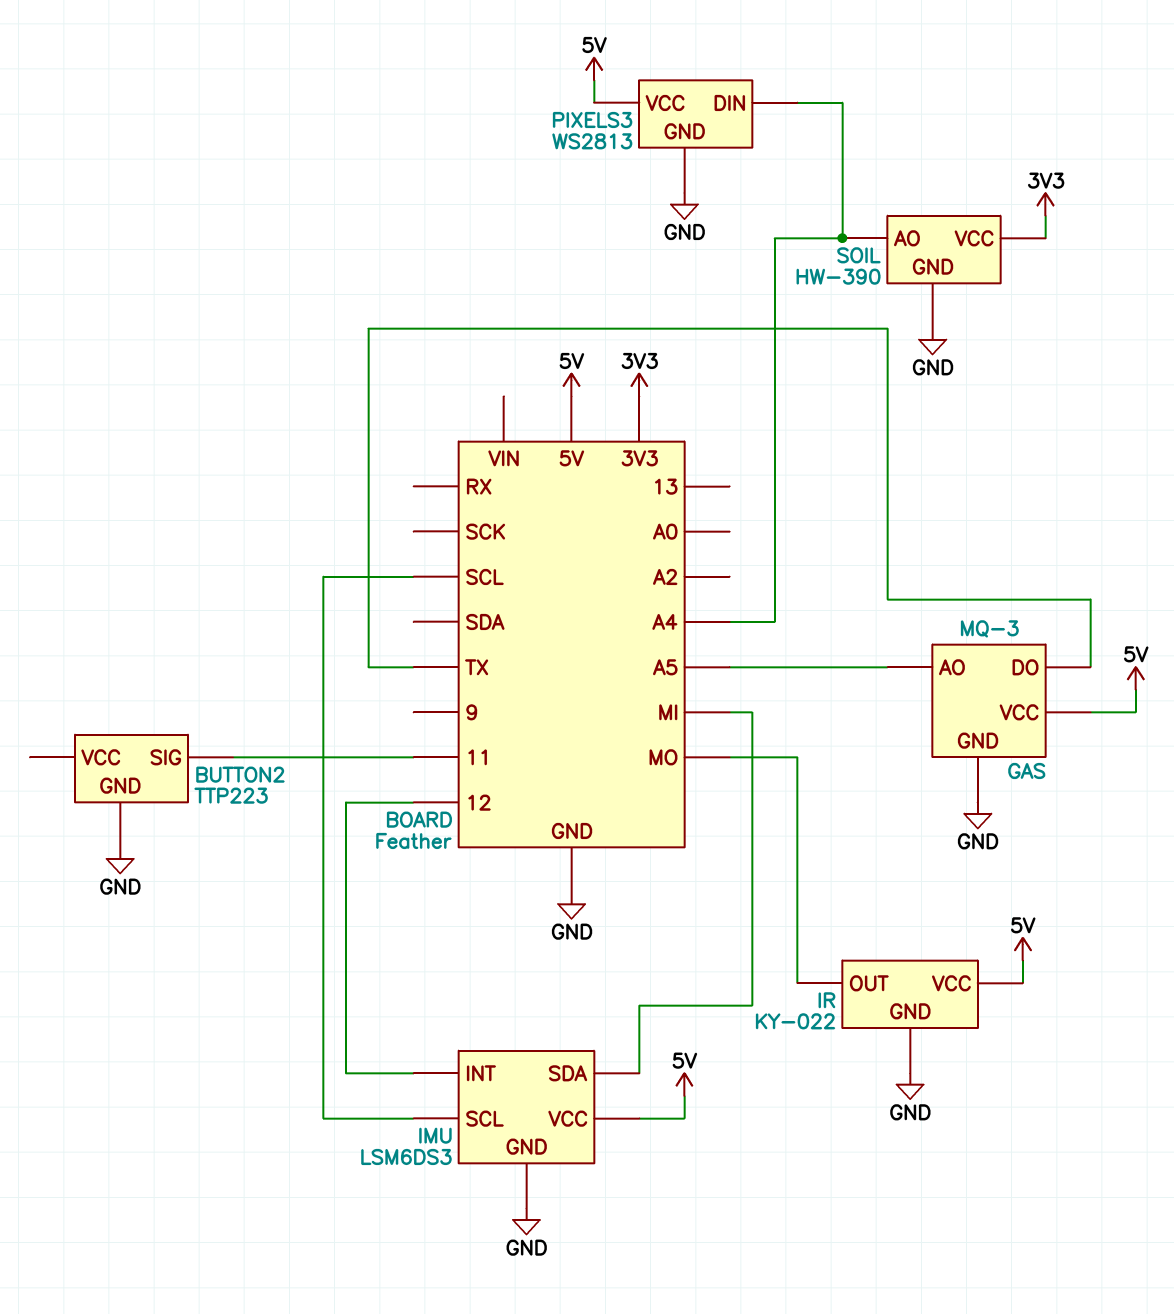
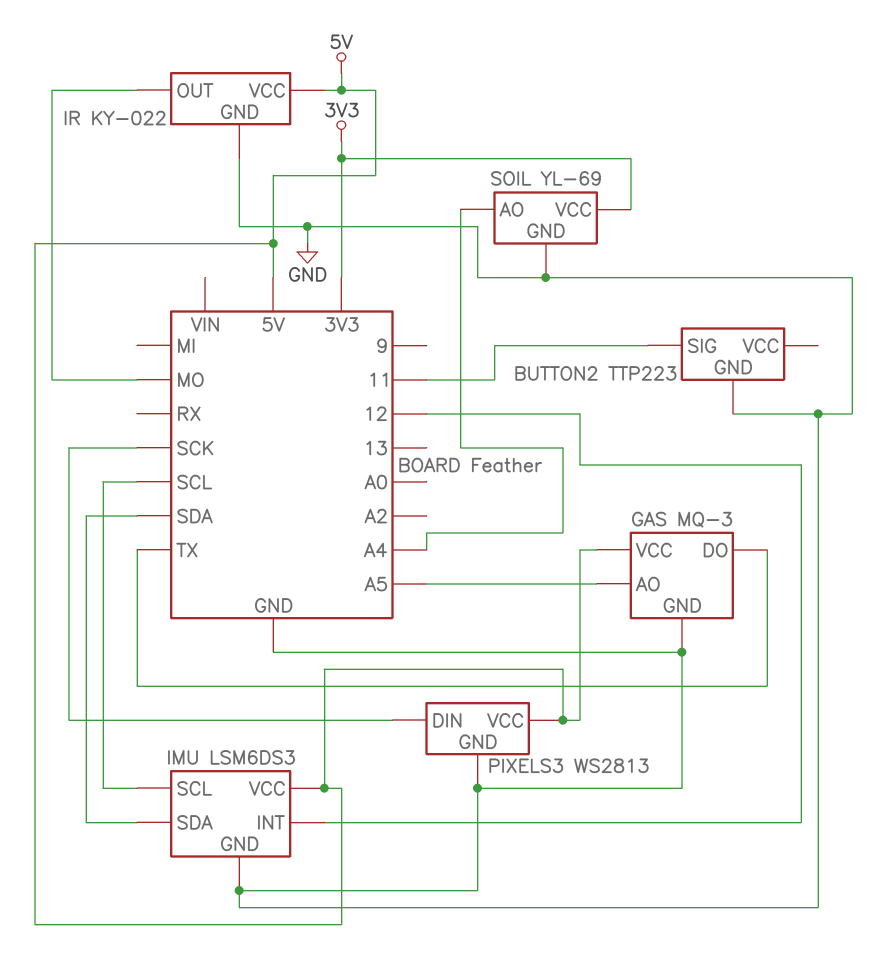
IMU pin SDA: MI -> SDA
PIXELS3 pin DIN: A4 -> SCK
SOIL: HW-390 -> YL-69

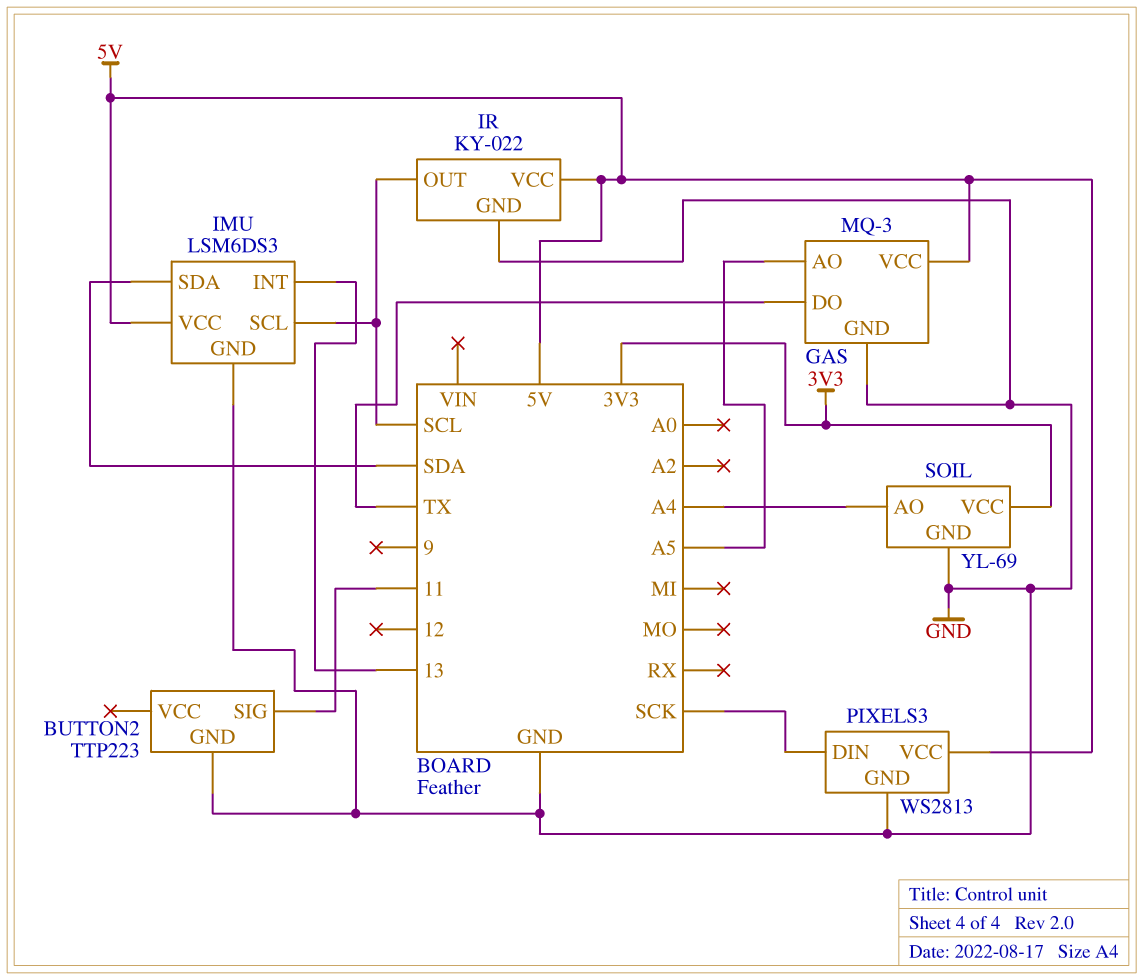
IMU pin INT: 12 -> 13
IR pin OUT: MO -> SCL

